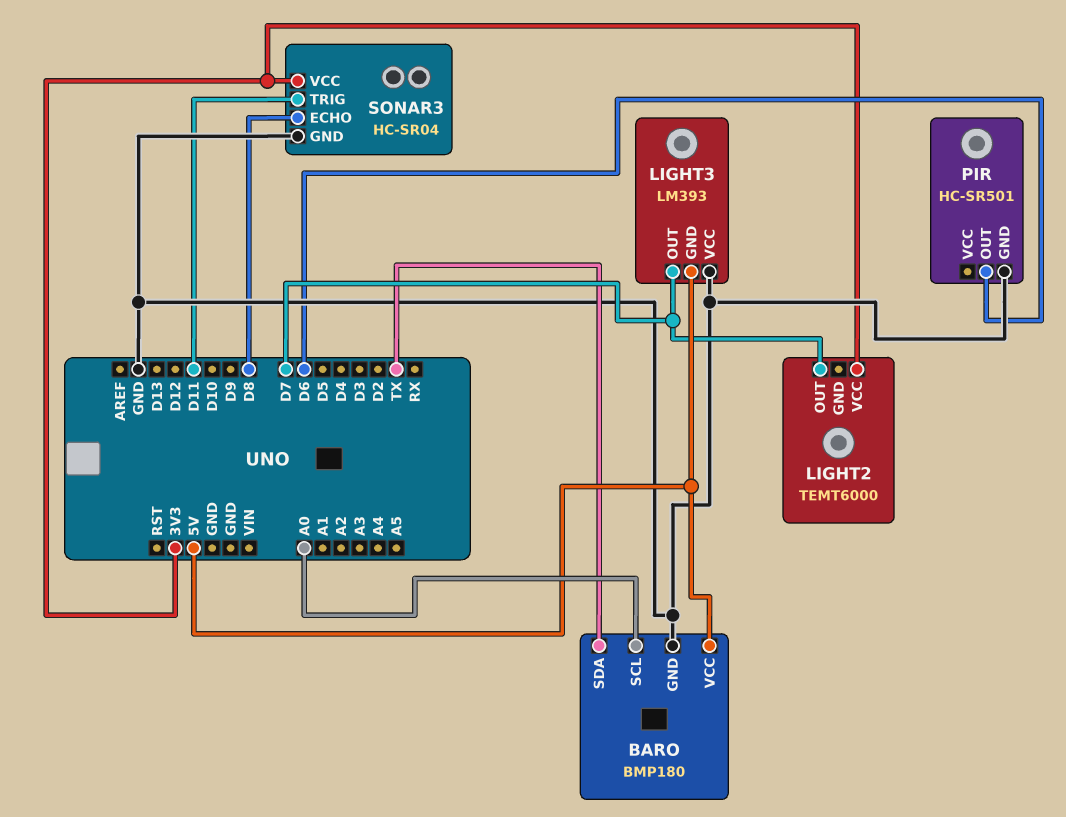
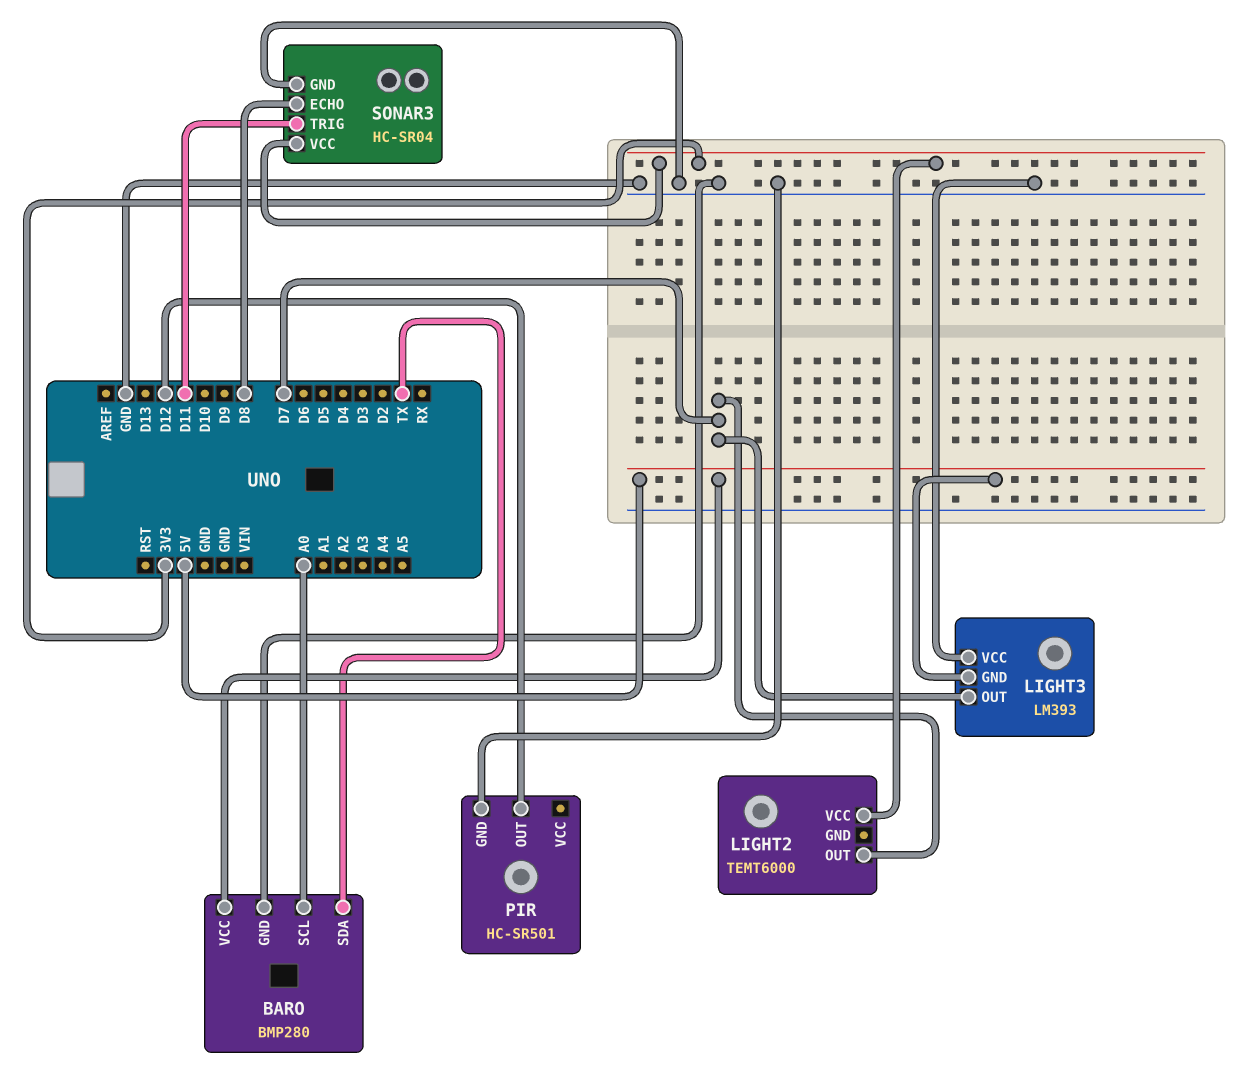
BARO: BMP180 -> BMP280
PIR pin OUT: D6 -> D12

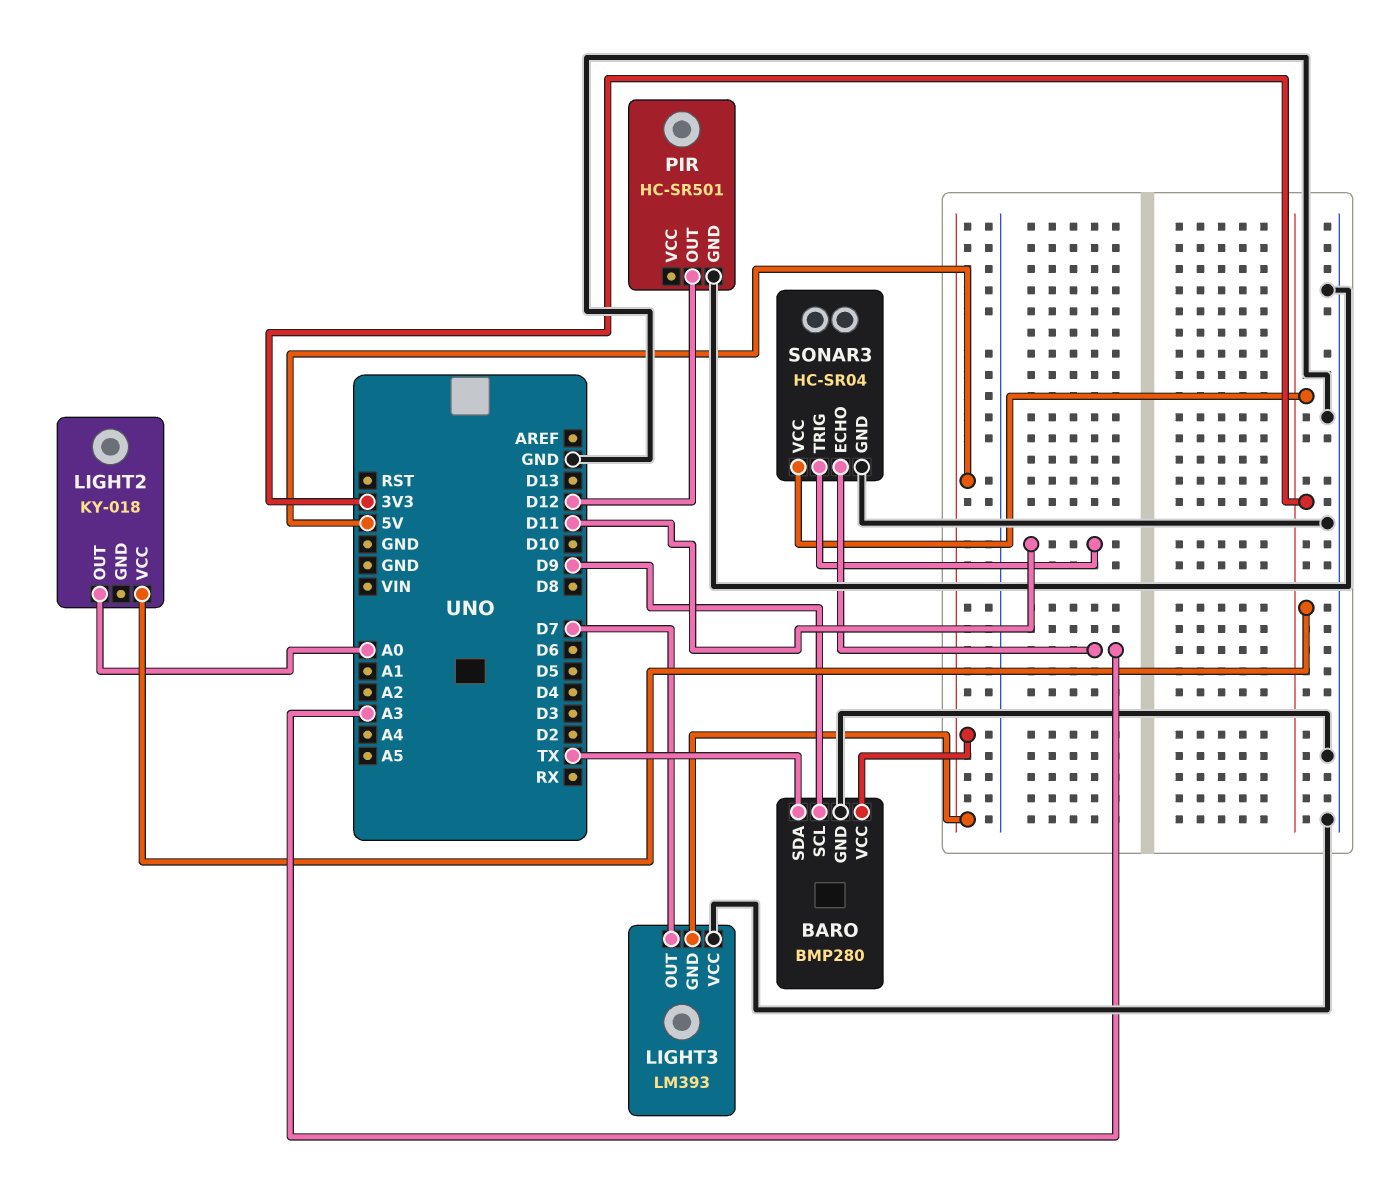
BARO pin SCL: A0 -> D9
LIGHT2: TEMT6000 -> KY-018
LIGHT2 pin OUT: D7 -> A0
SONAR3 pin ECHO: D8 -> A3

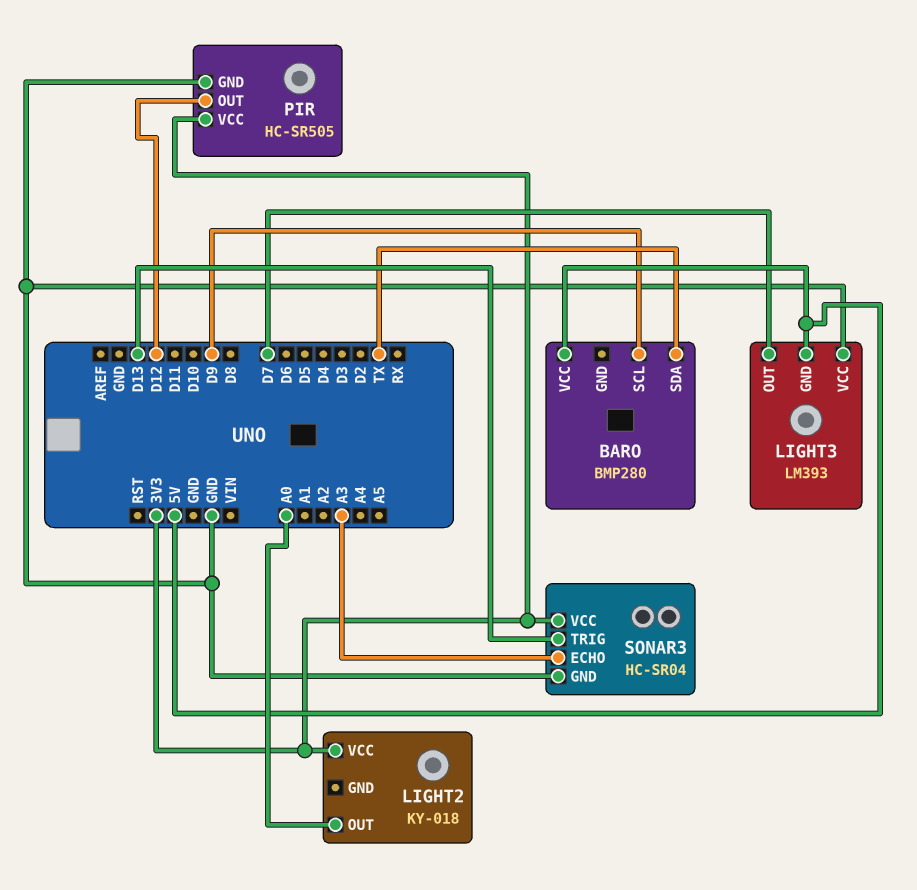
BARO pin GND: GND -> none
PIR: HC-SR501 -> HC-SR505
PIR pin VCC: none -> 3V3
SONAR3 pin TRIG: D11 -> D13

